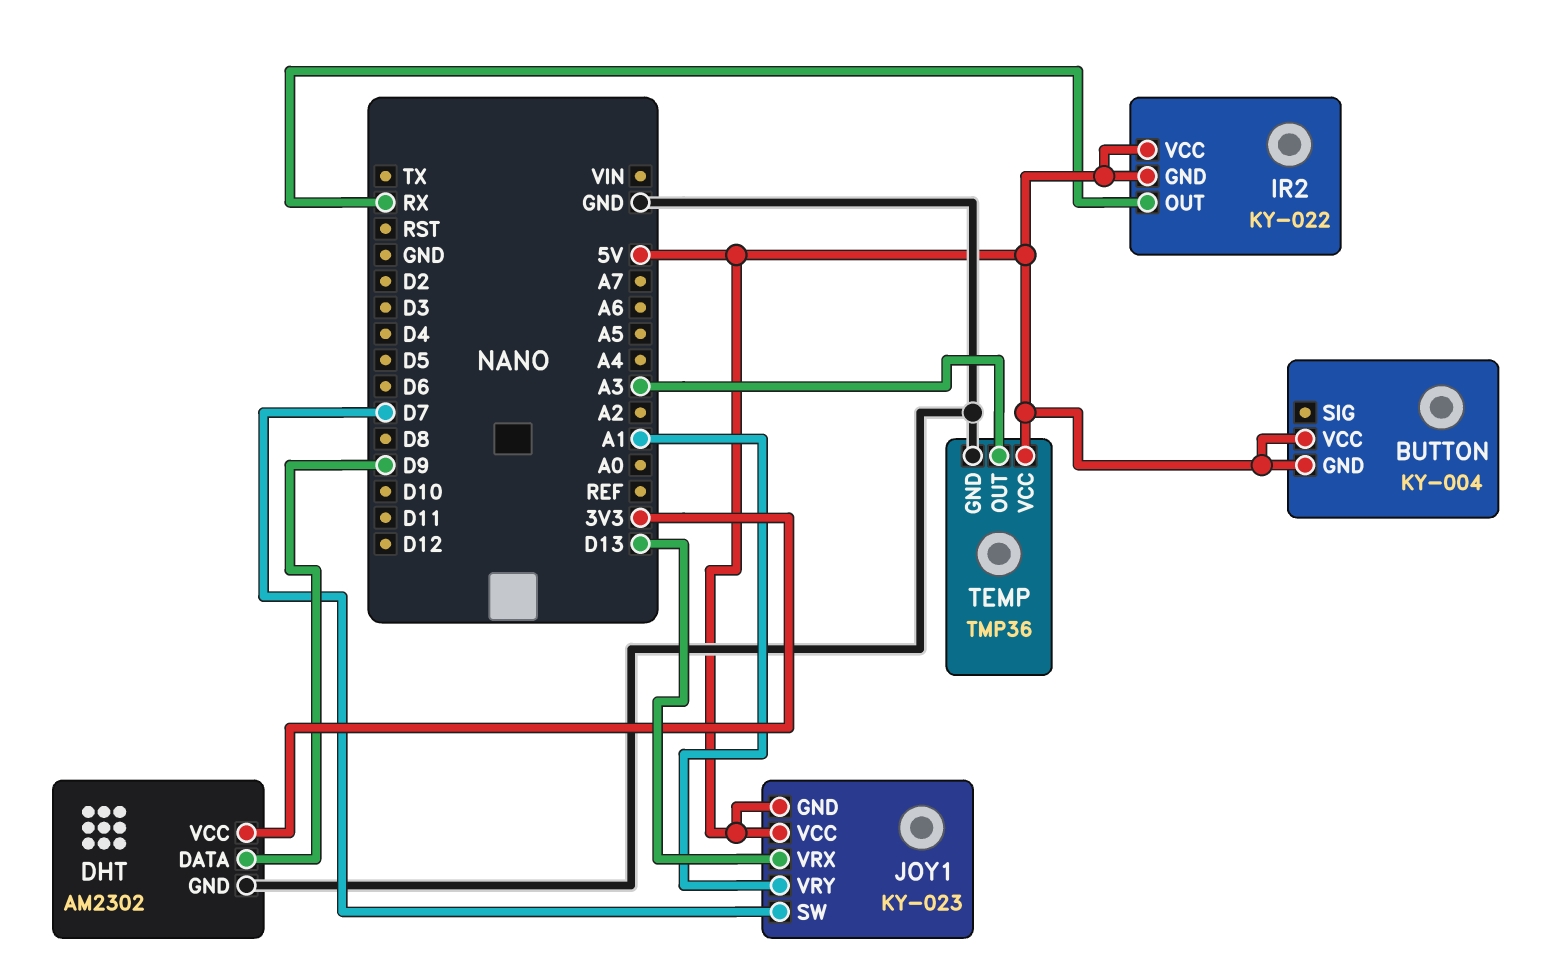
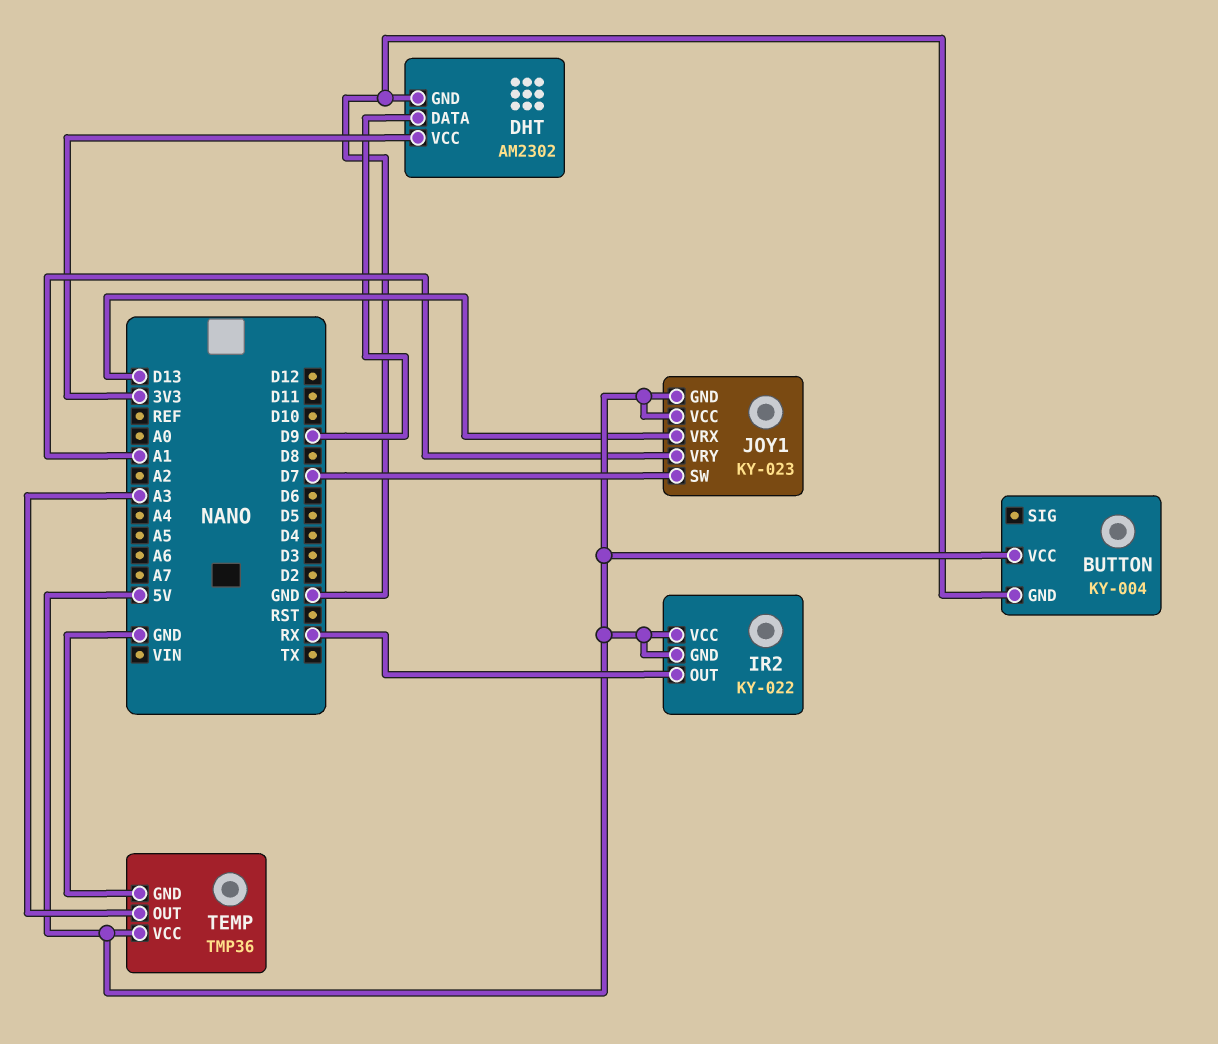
BUTTON pin GND: 5V -> GND

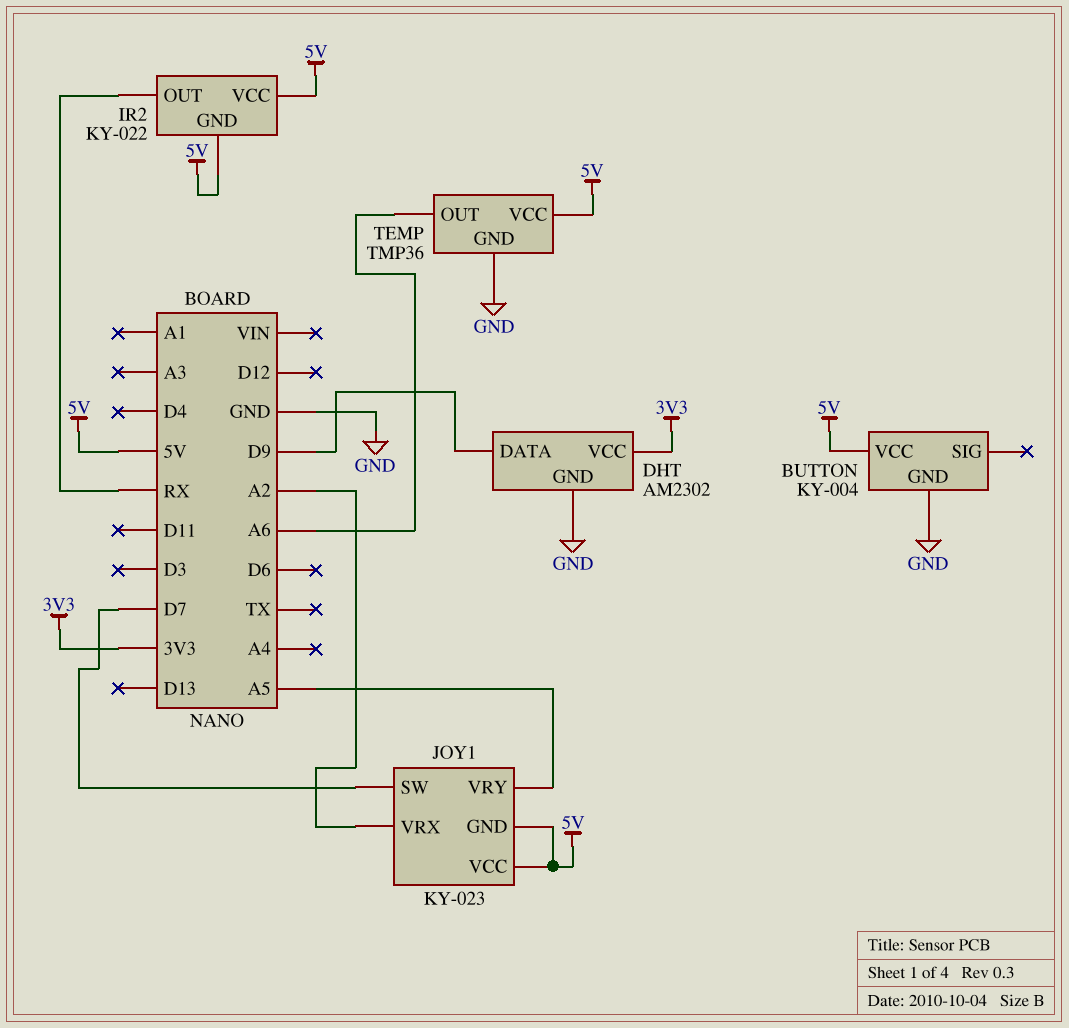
JOY1 pin VRX: D13 -> A2
JOY1 pin VRY: A1 -> A5
TEMP pin OUT: A3 -> A6

